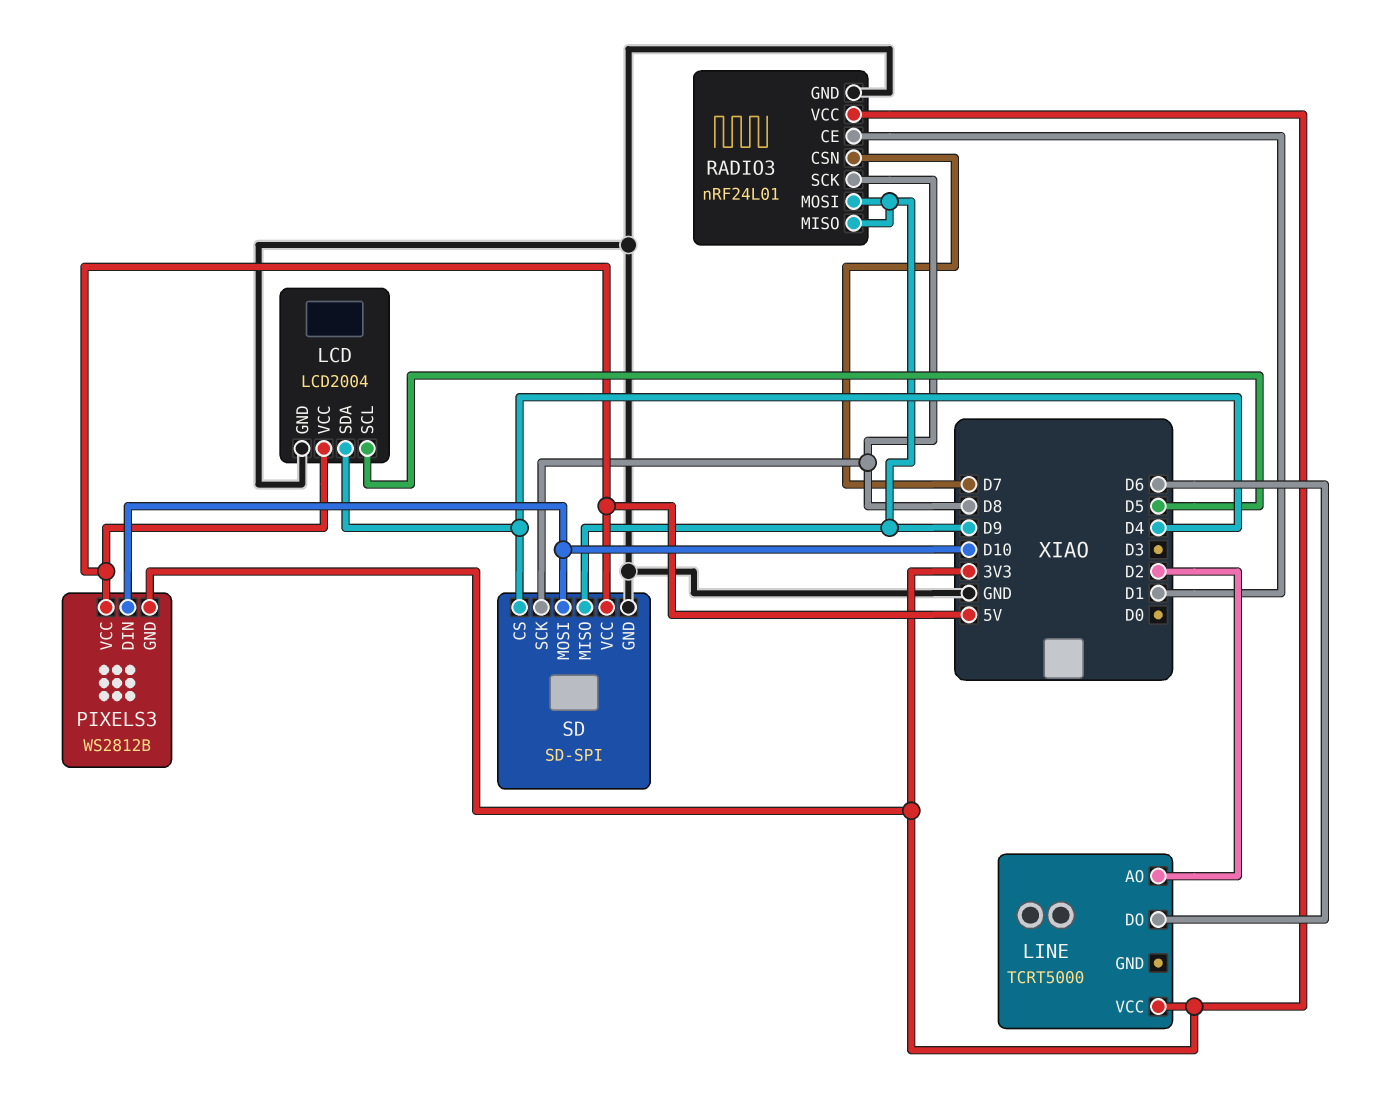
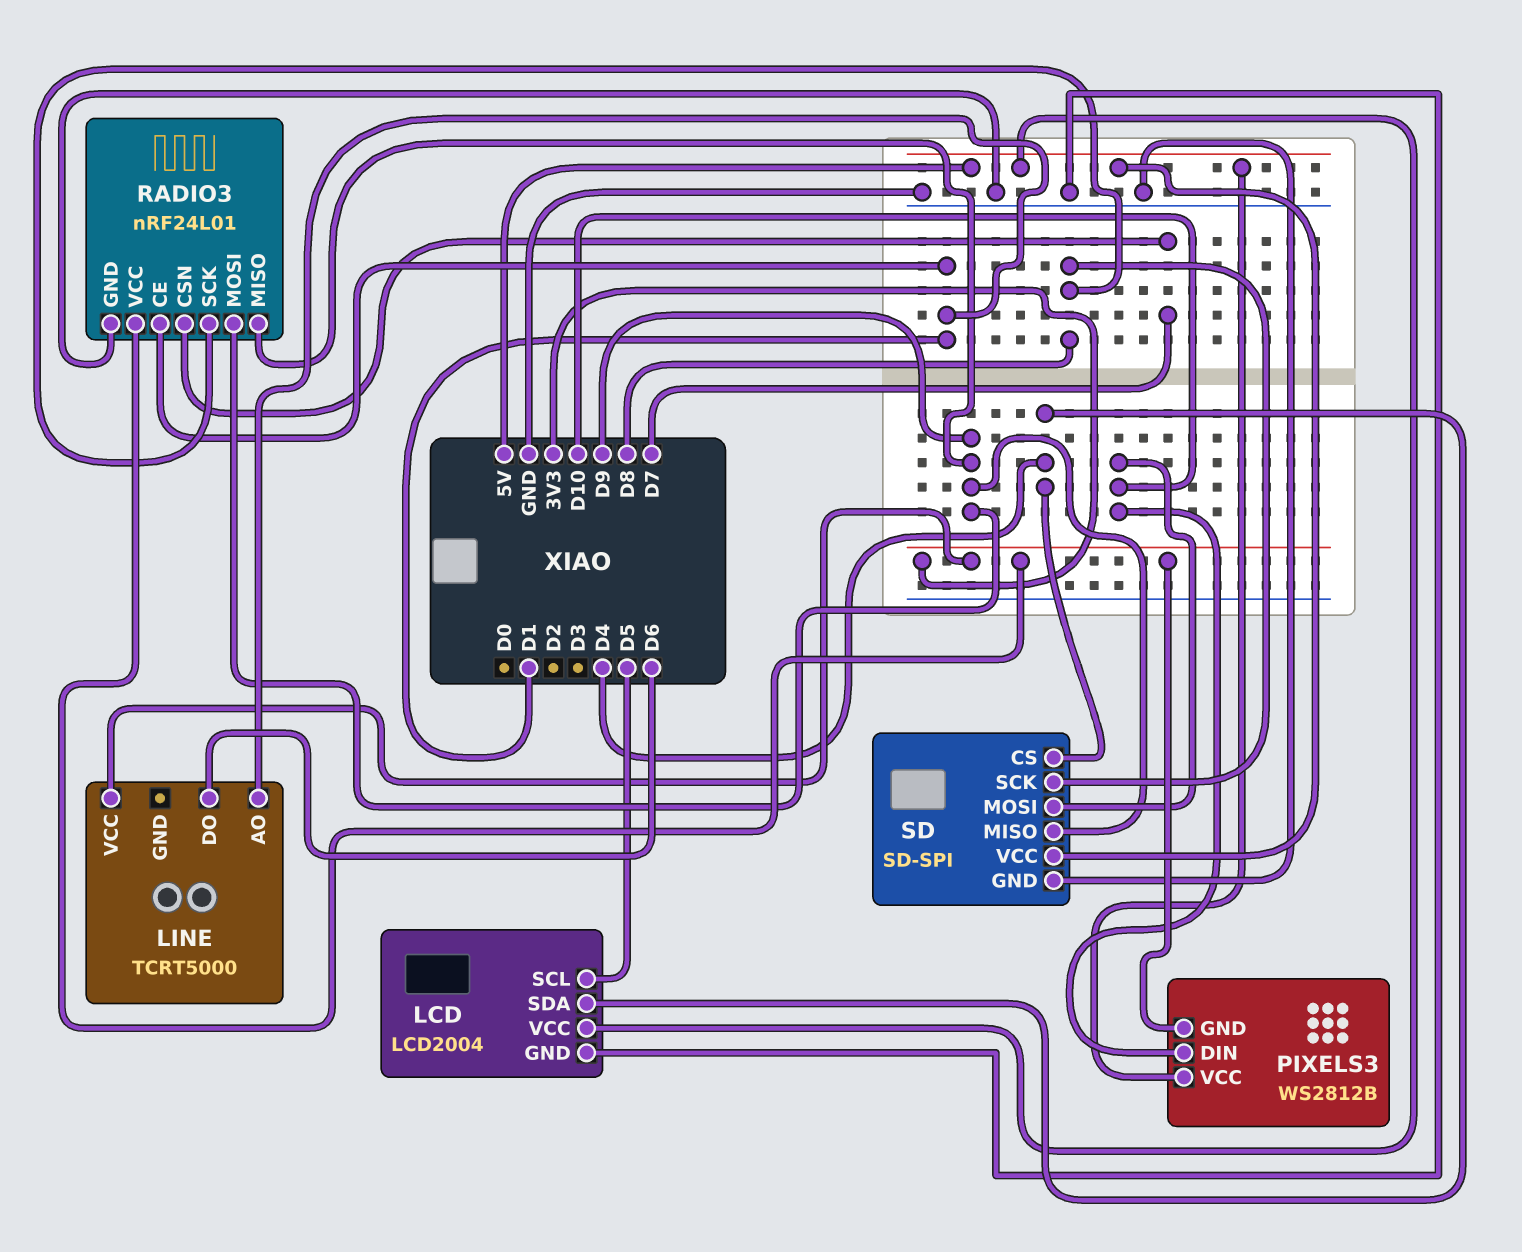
LINE pin AO: D2 -> D1

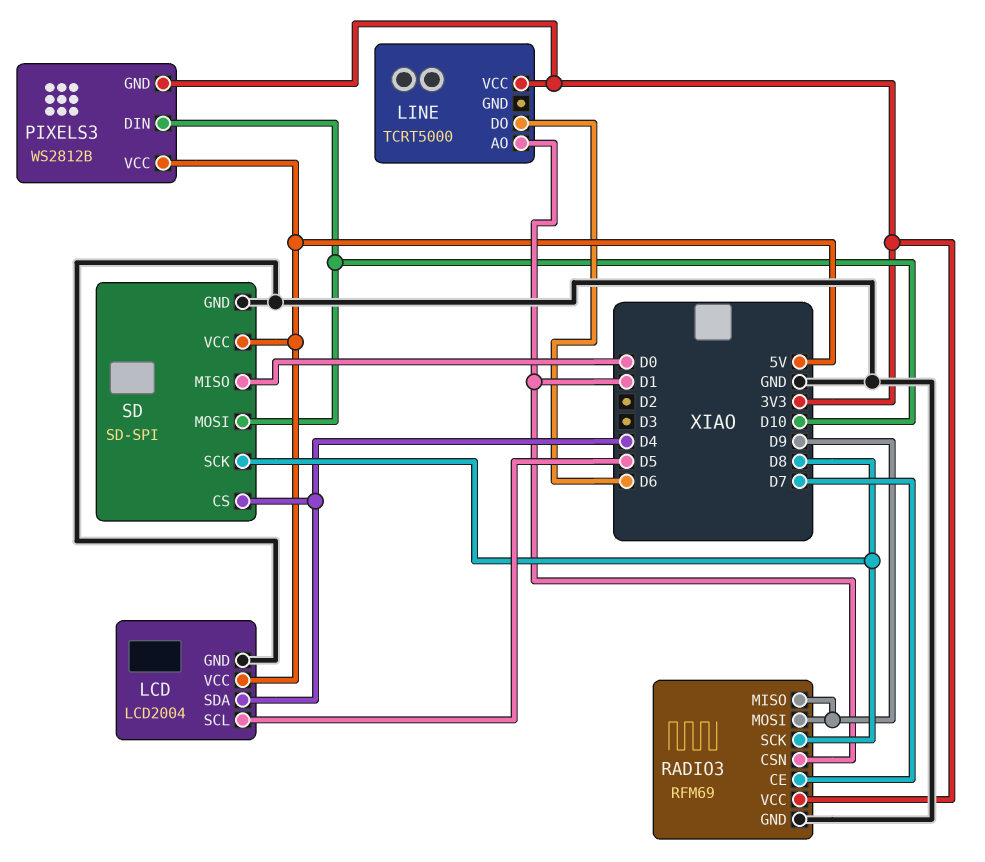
RADIO3: nRF24L01 -> RFM69
RADIO3 pin CE: D1 -> D7
RADIO3 pin CSN: D7 -> D1
SD pin MISO: D9 -> D0

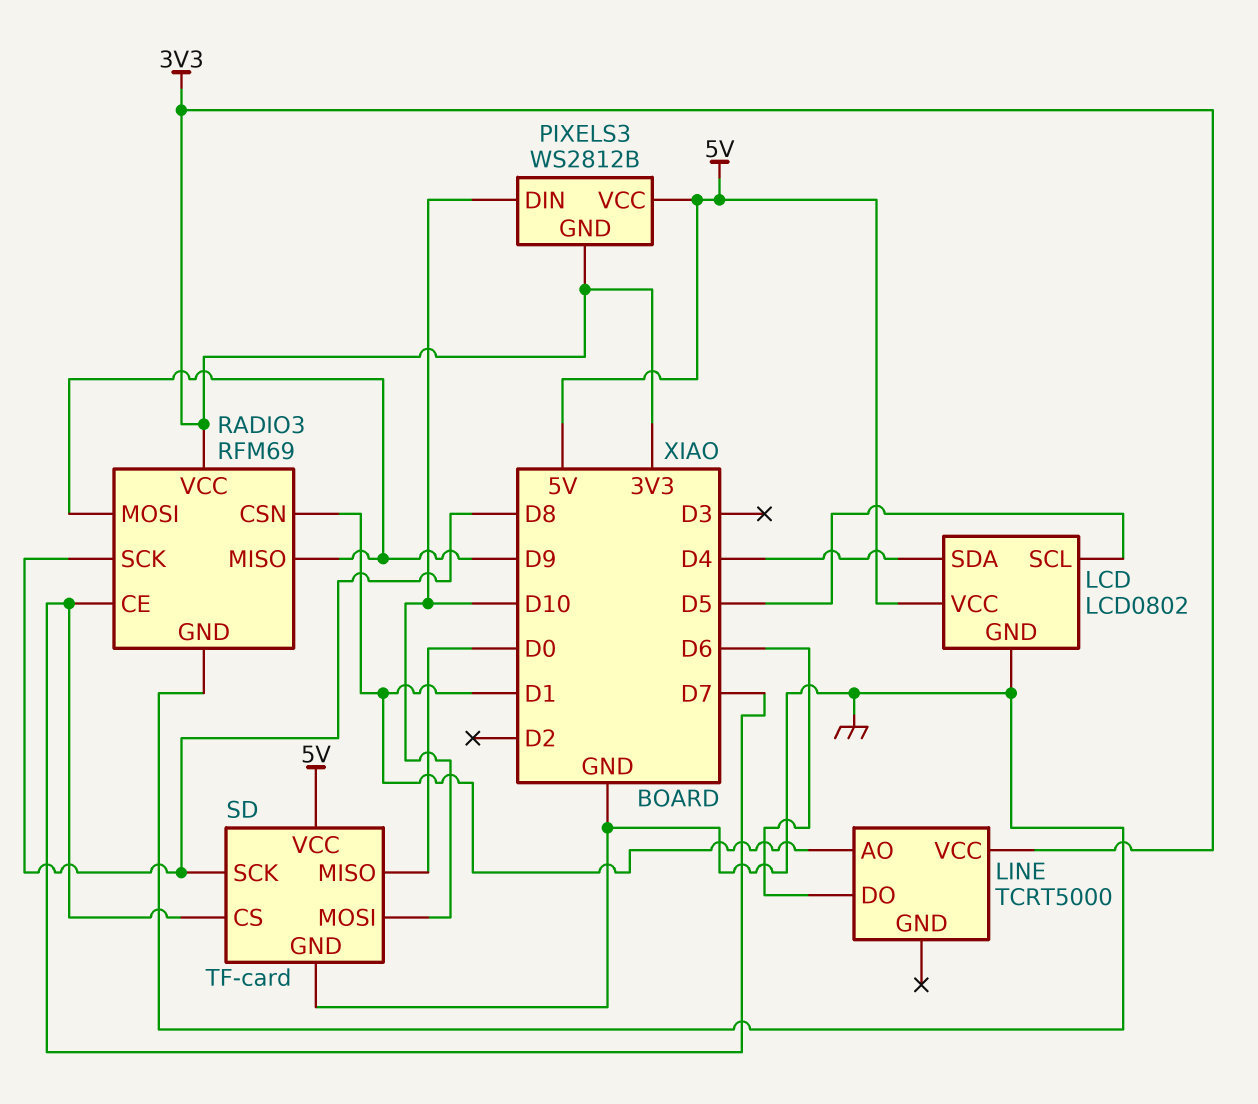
LCD: LCD2004 -> LCD0802
SD: SD-SPI -> TF-card
SD pin CS: D4 -> D7

